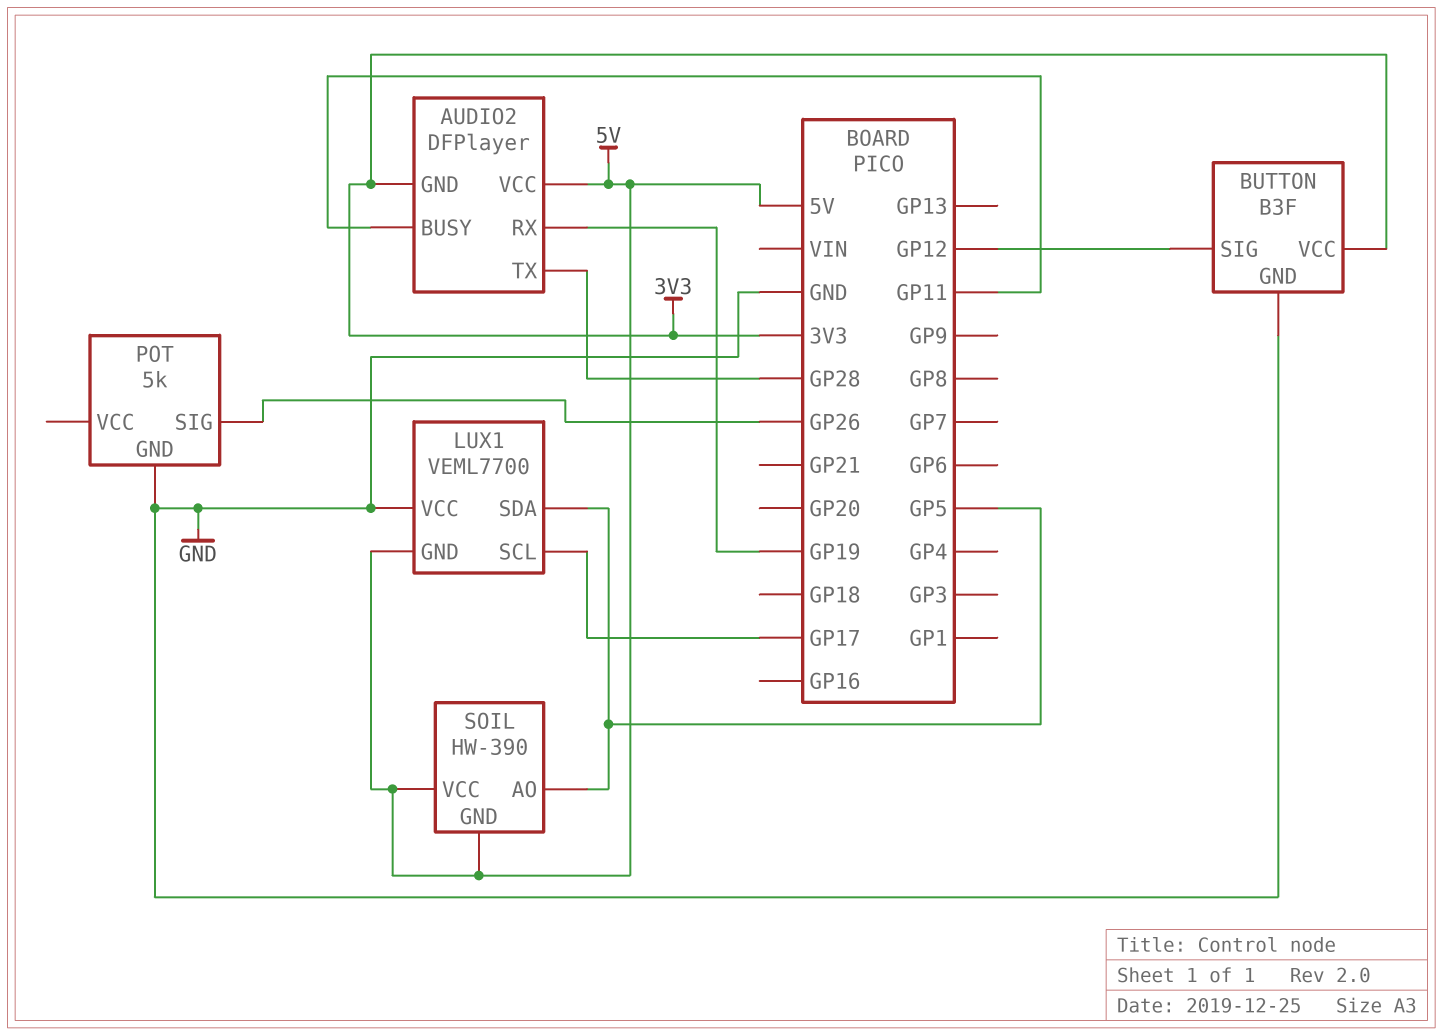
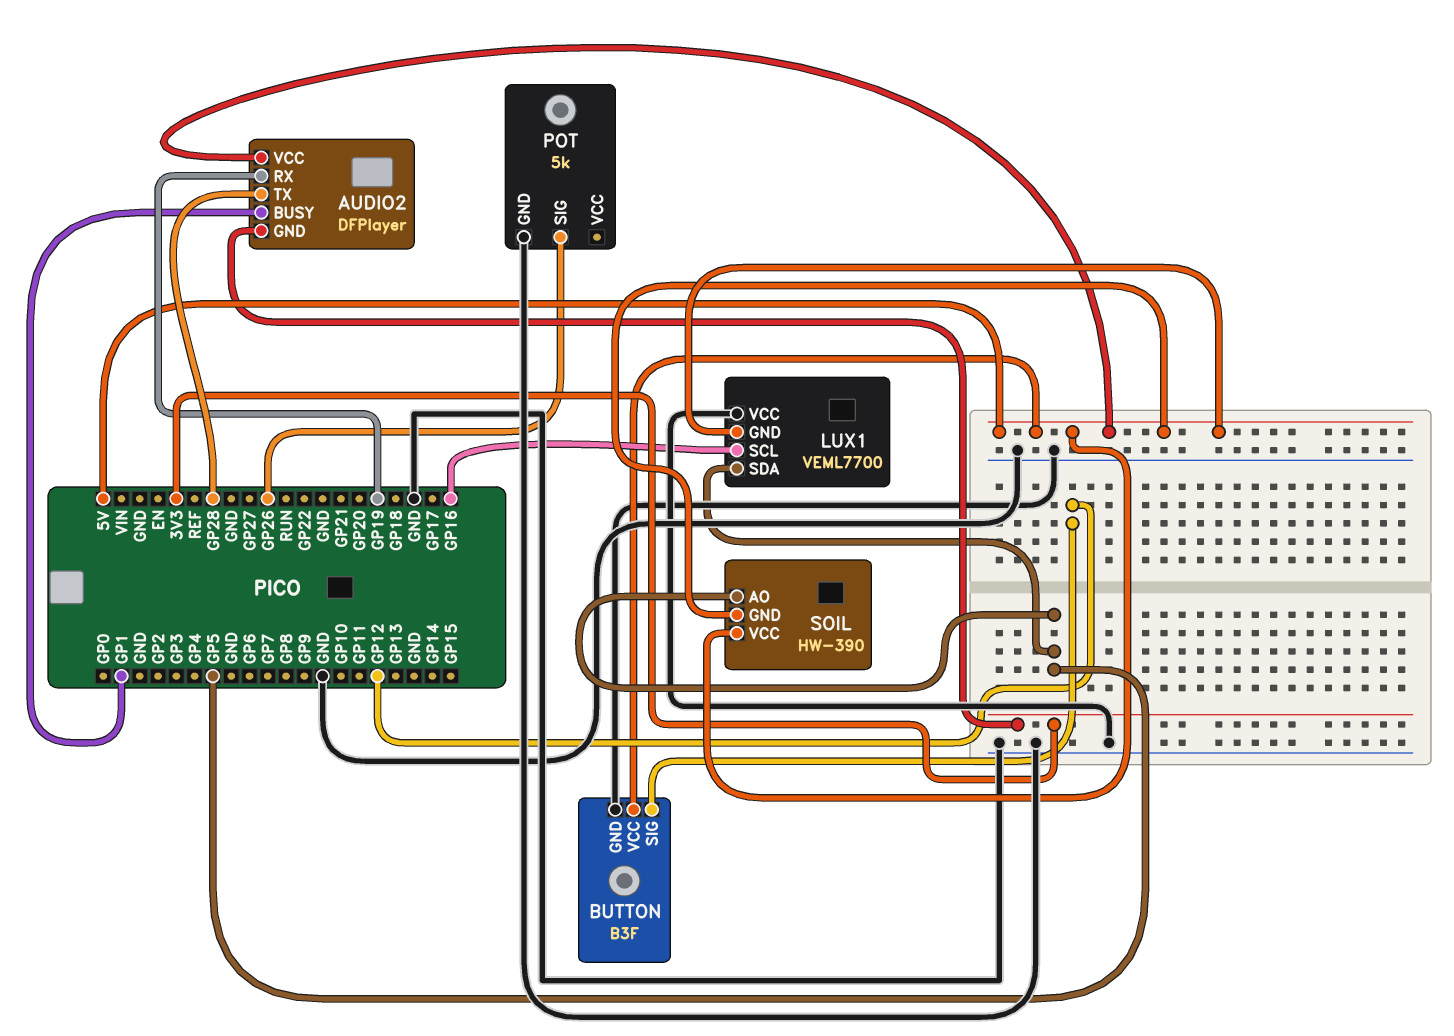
AUDIO2 pin BUSY: GP11 -> GP1
BUTTON pin VCC: 3V3 -> 5V
LUX1 pin SCL: GP17 -> GP16

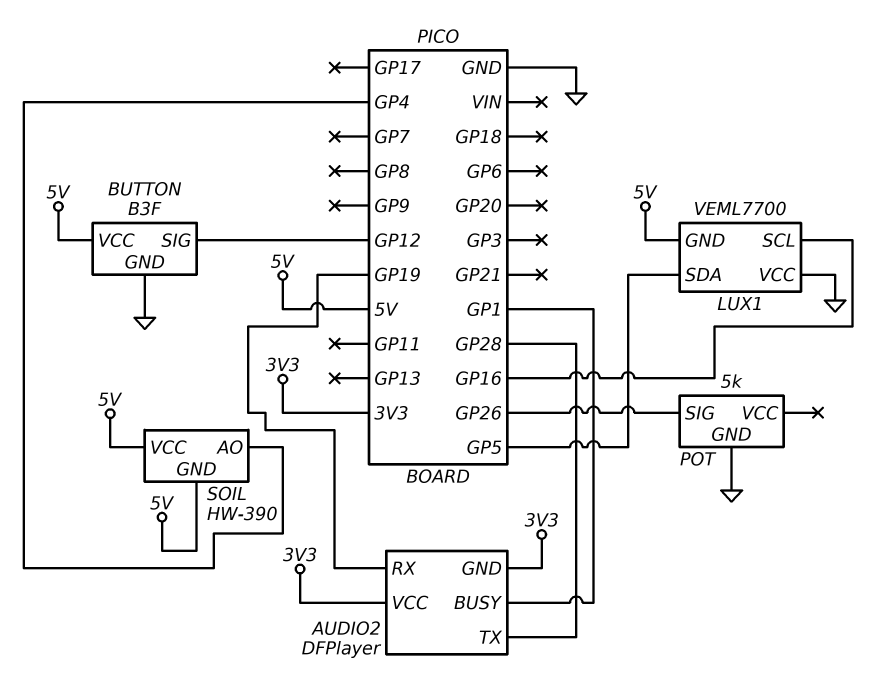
AUDIO2 pin VCC: 5V -> 3V3
SOIL pin AO: GP5 -> GP4

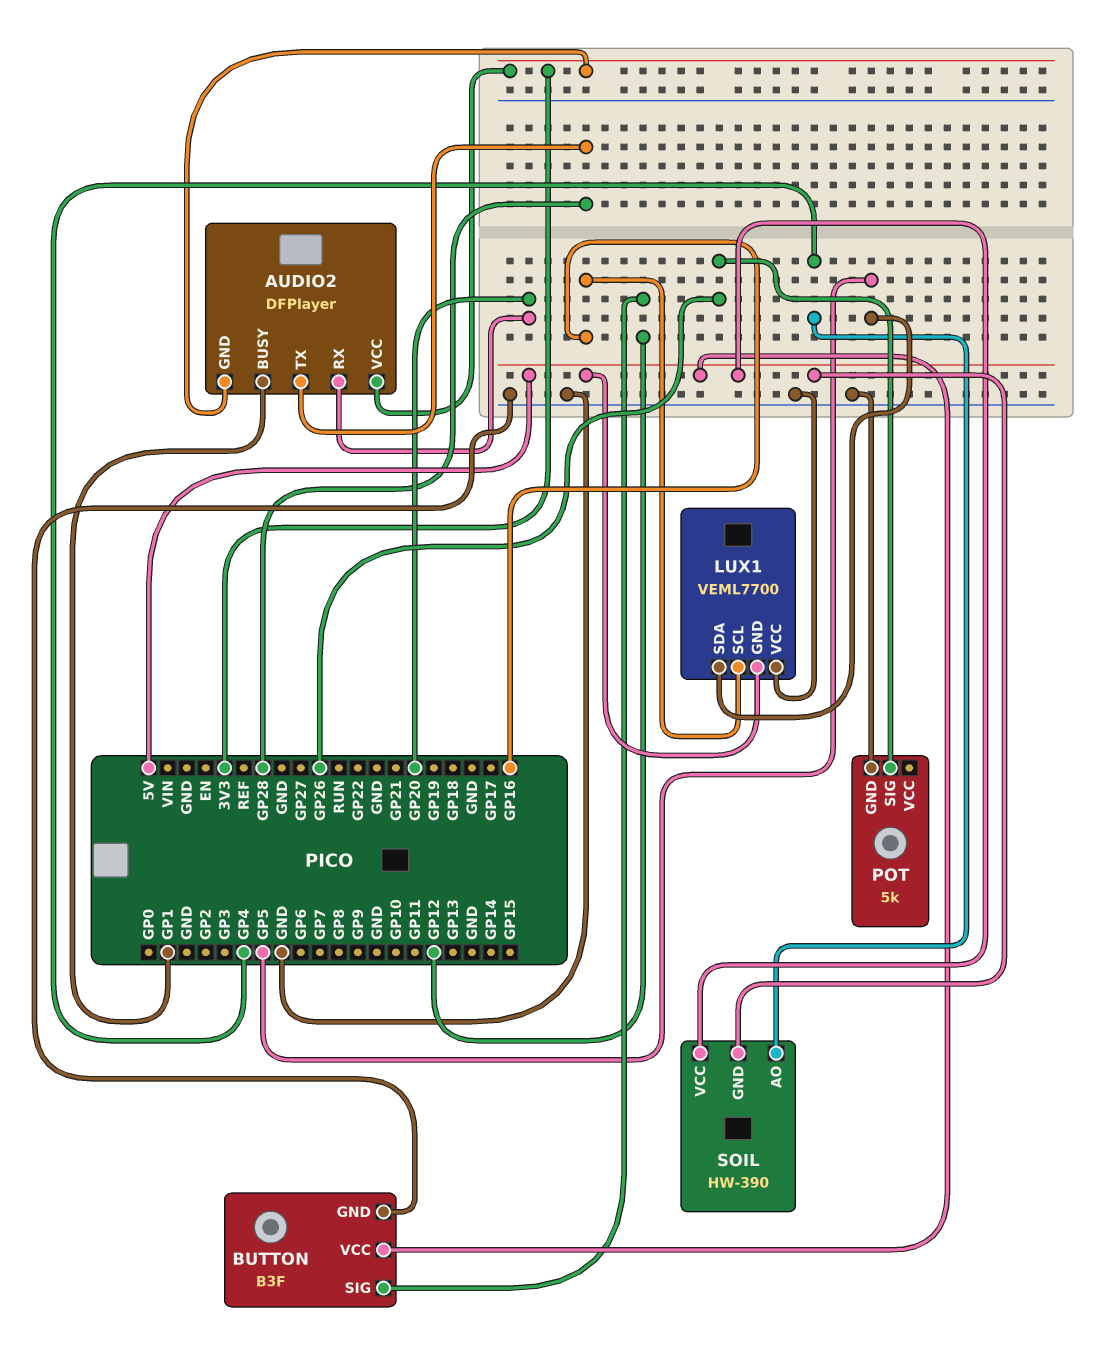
AUDIO2 pin RX: GP19 -> GP20

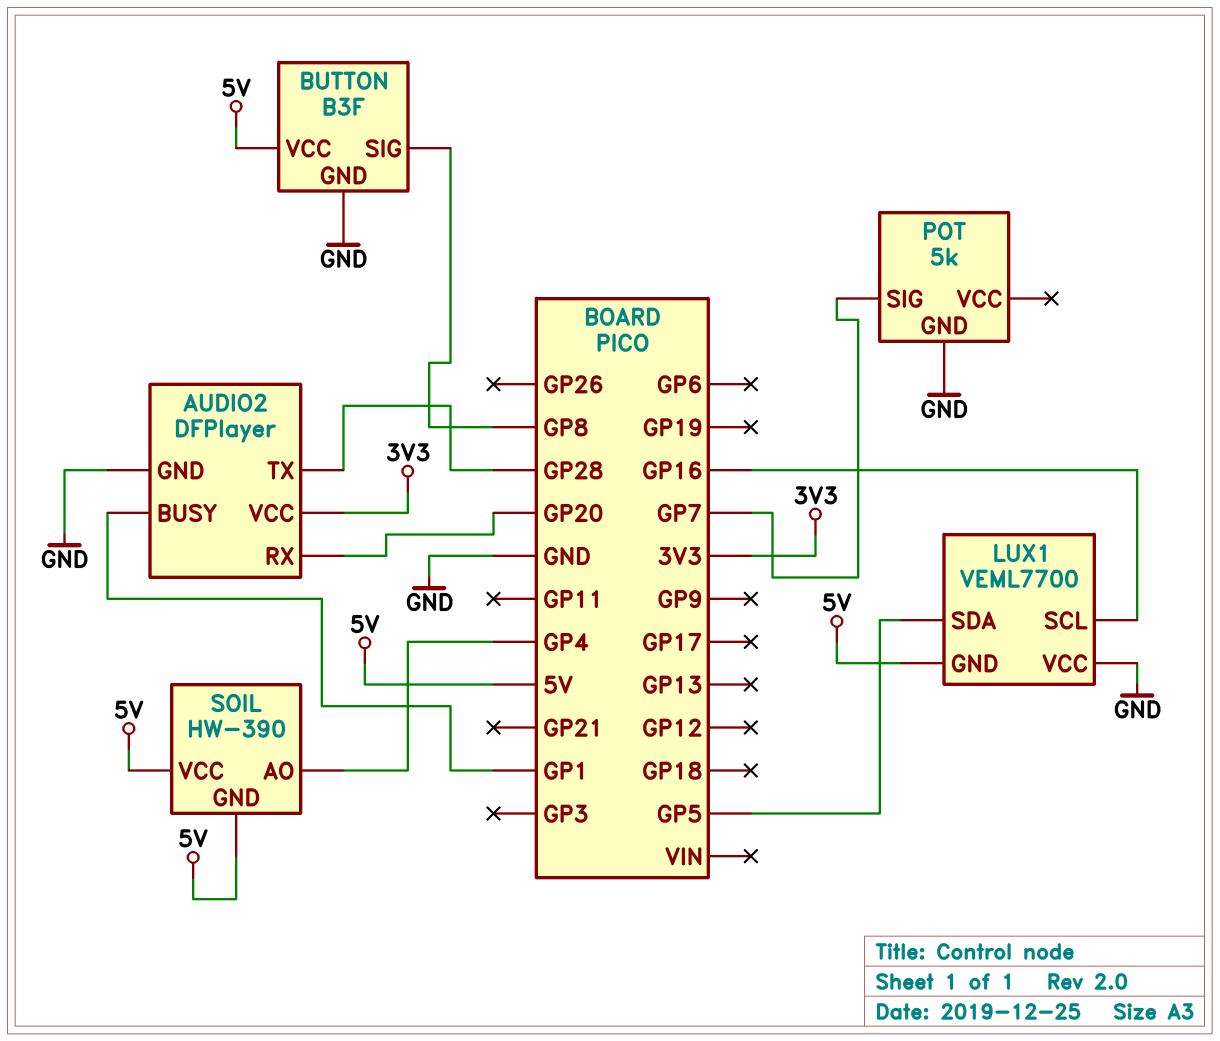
AUDIO2 pin GND: 3V3 -> GND
BUTTON pin SIG: GP12 -> GP8
POT pin SIG: GP26 -> GP7

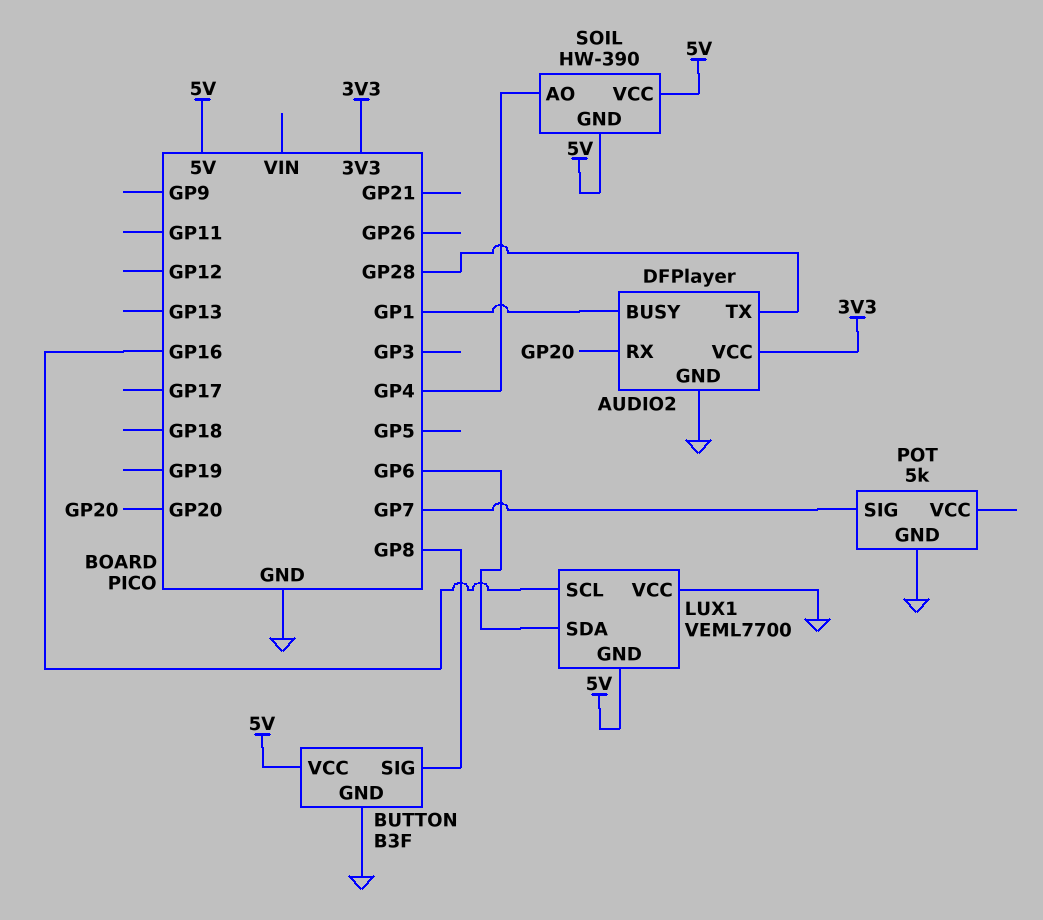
LUX1 pin SDA: GP5 -> GP6

